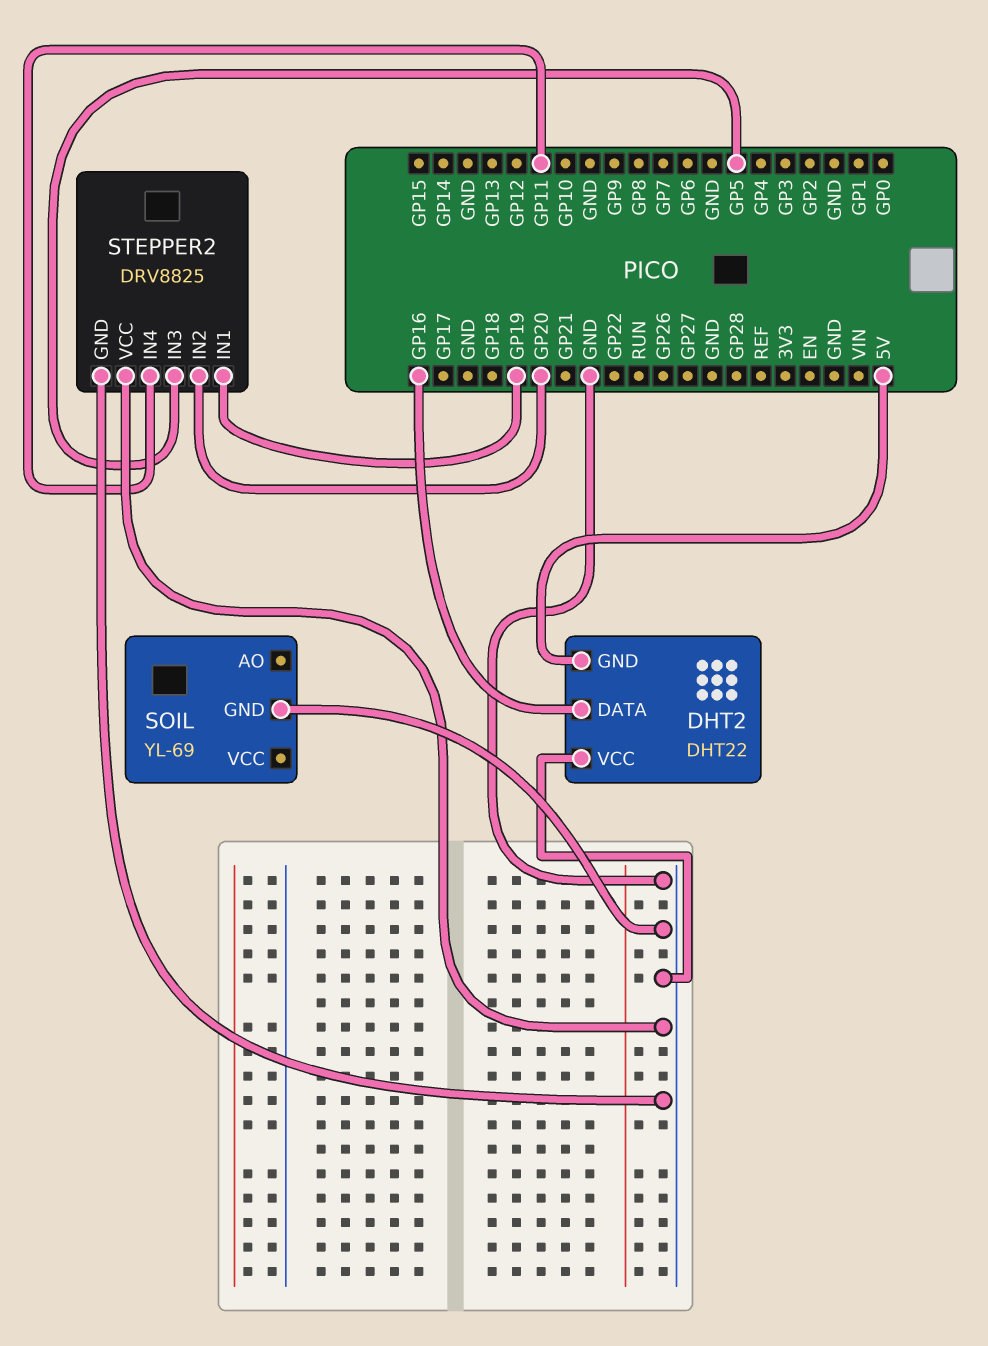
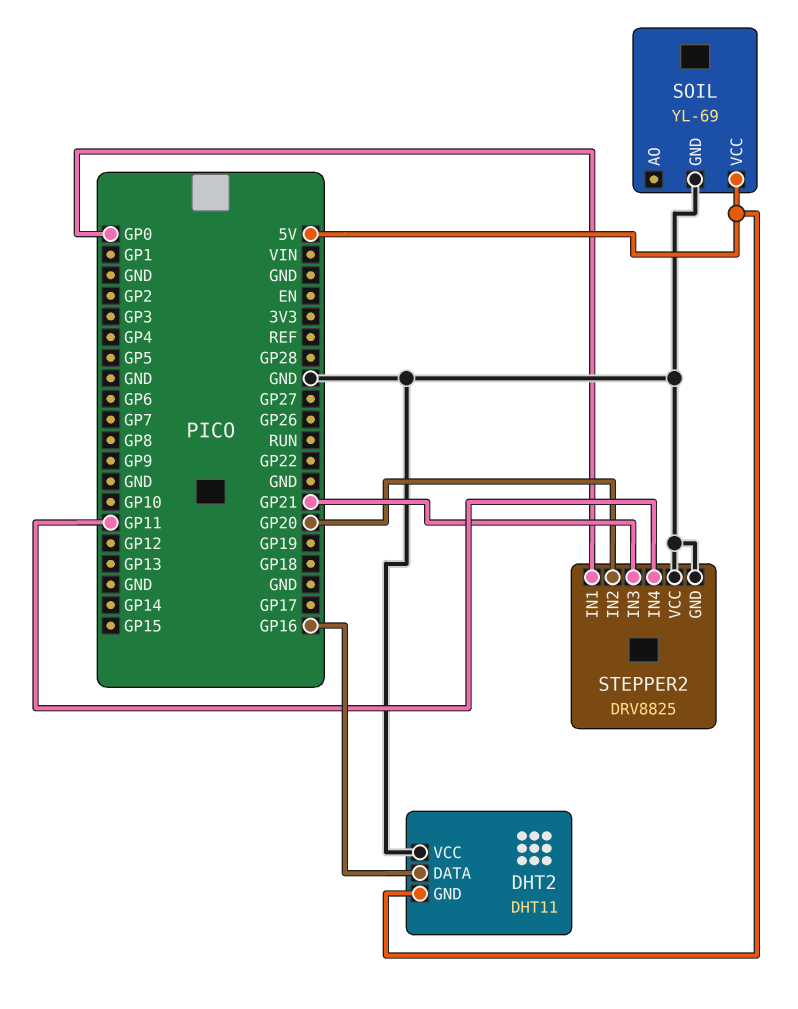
DHT2: DHT22 -> DHT11
SOIL pin VCC: none -> 5V
STEPPER2 pin IN1: GP19 -> GP0
STEPPER2 pin IN3: GP5 -> GP21

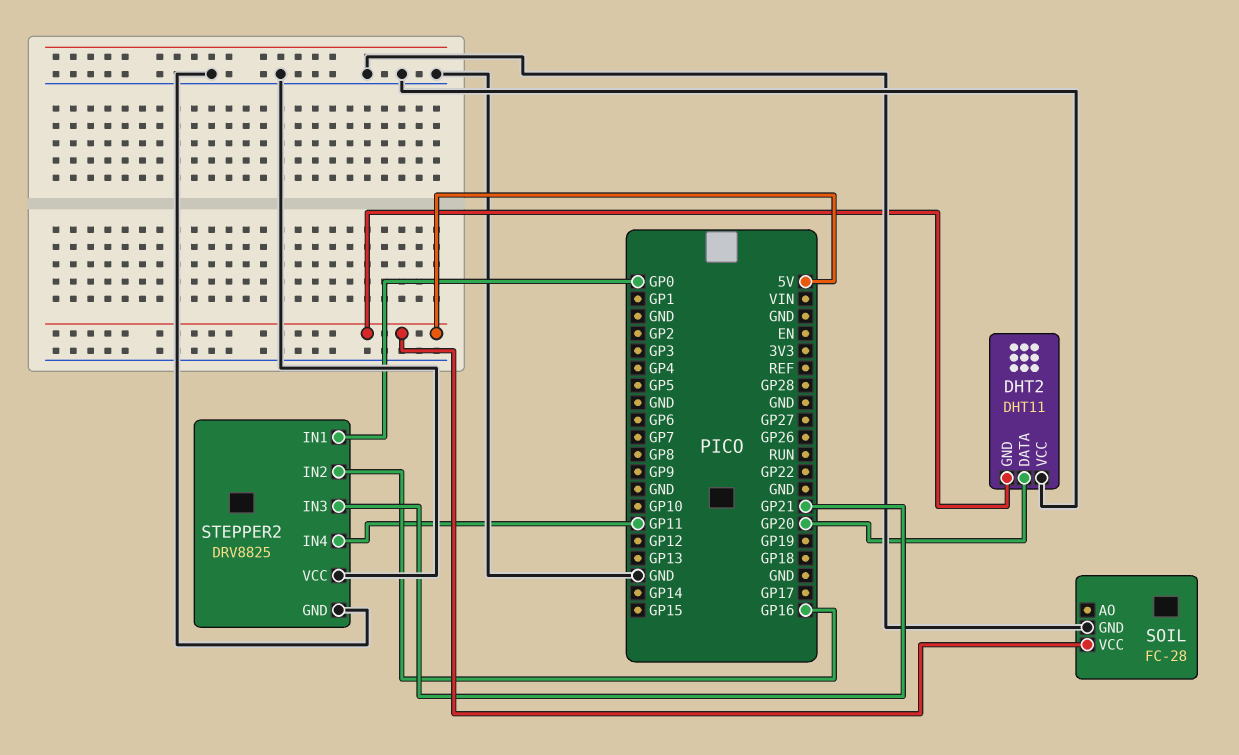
DHT2 pin DATA: GP16 -> GP20
SOIL: YL-69 -> FC-28
STEPPER2 pin IN2: GP20 -> GP16

